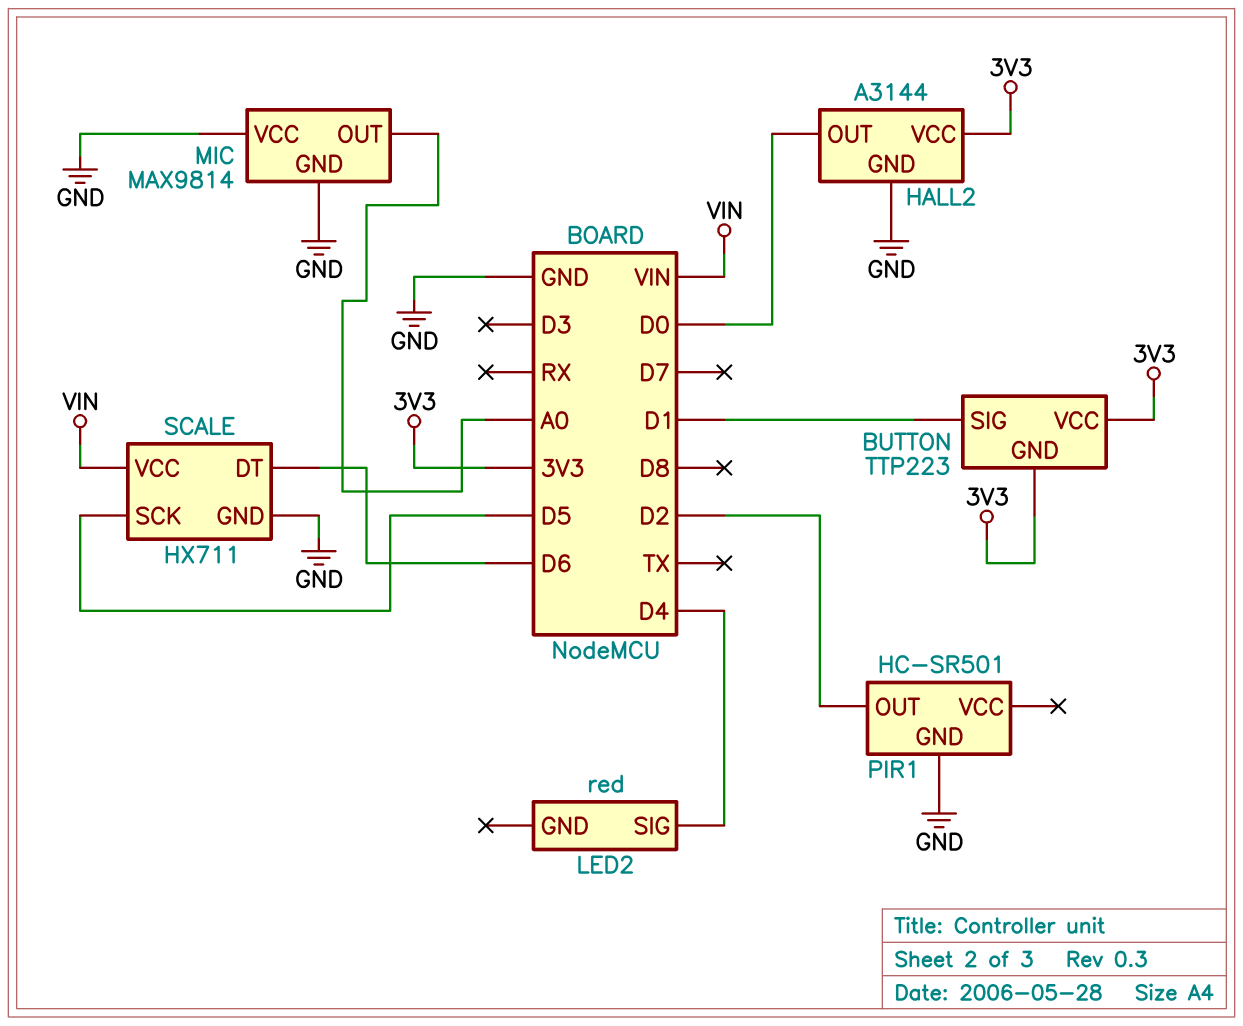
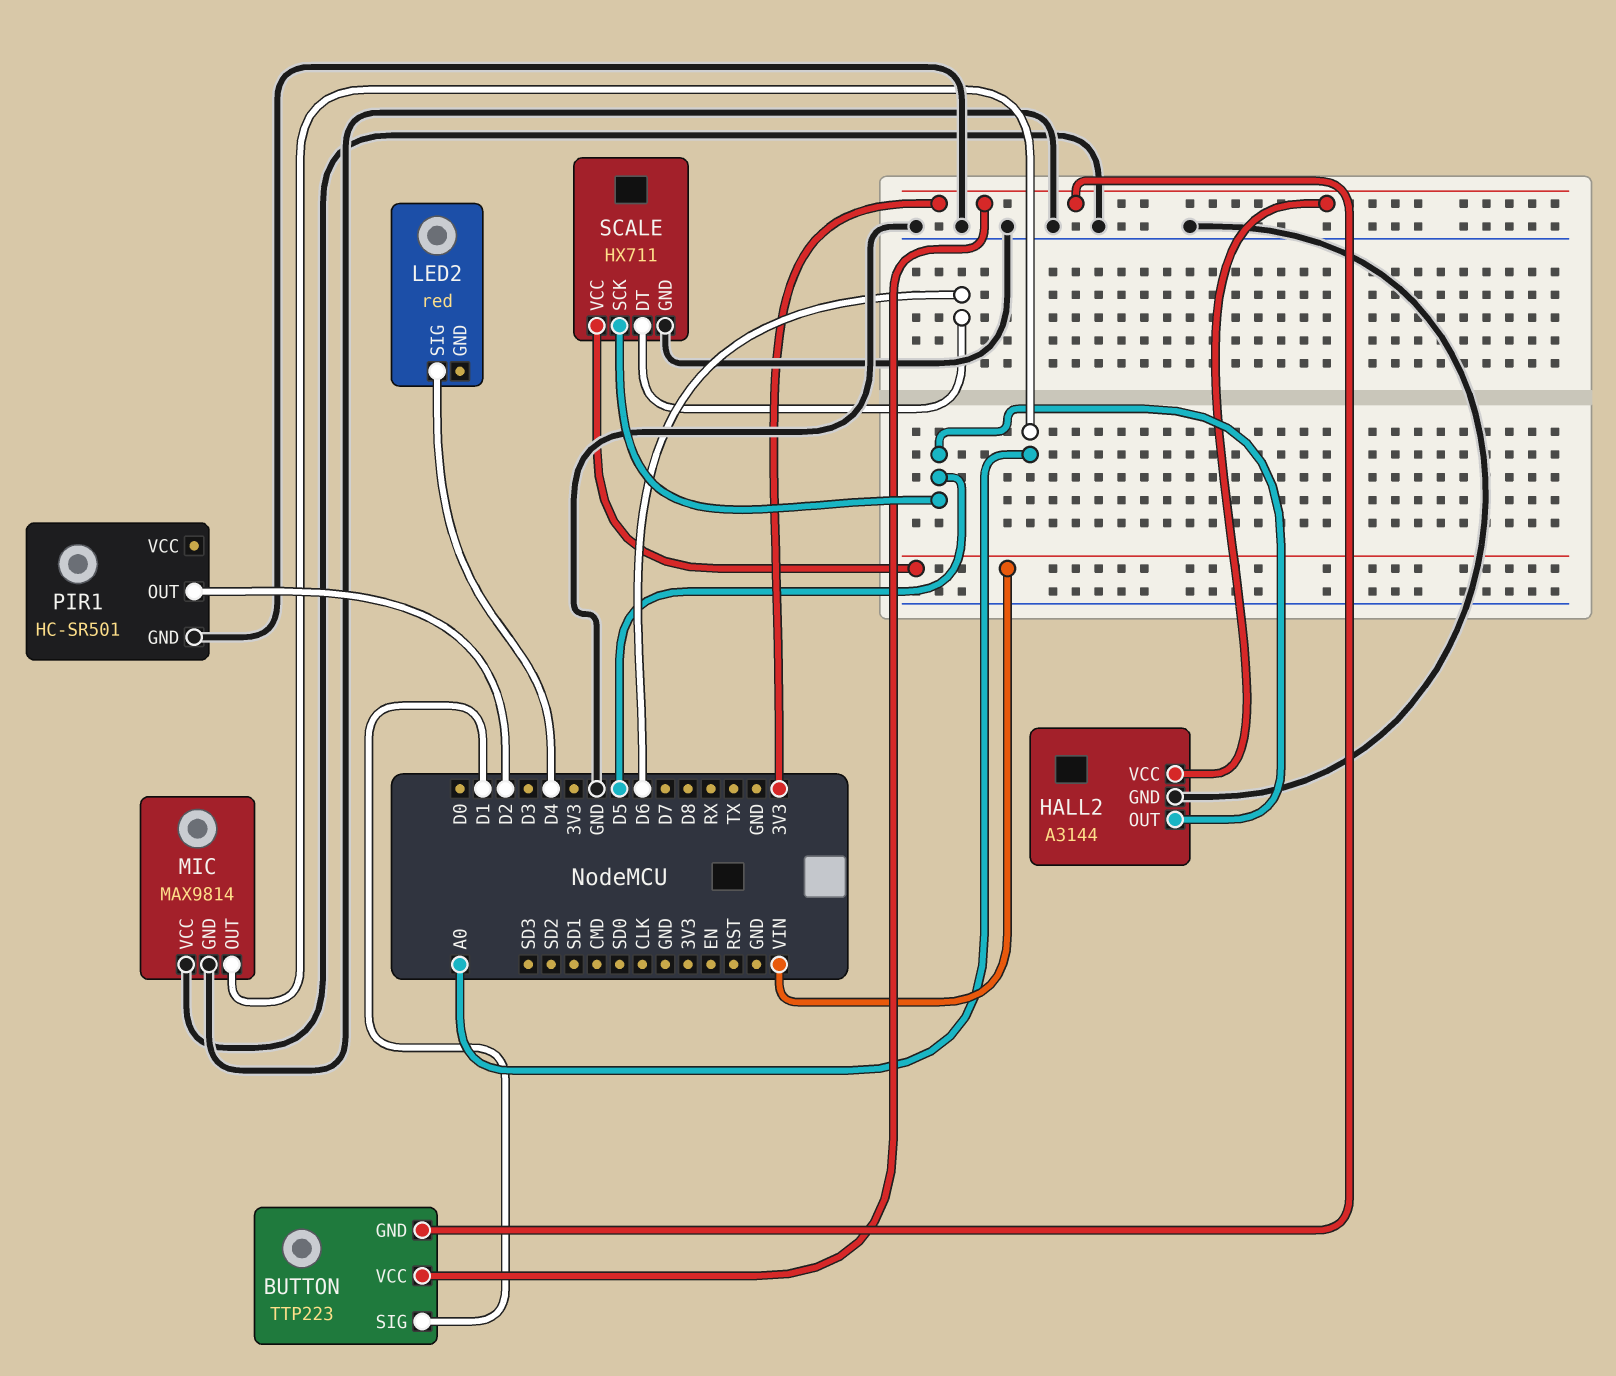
HALL2 pin OUT: D0 -> D5

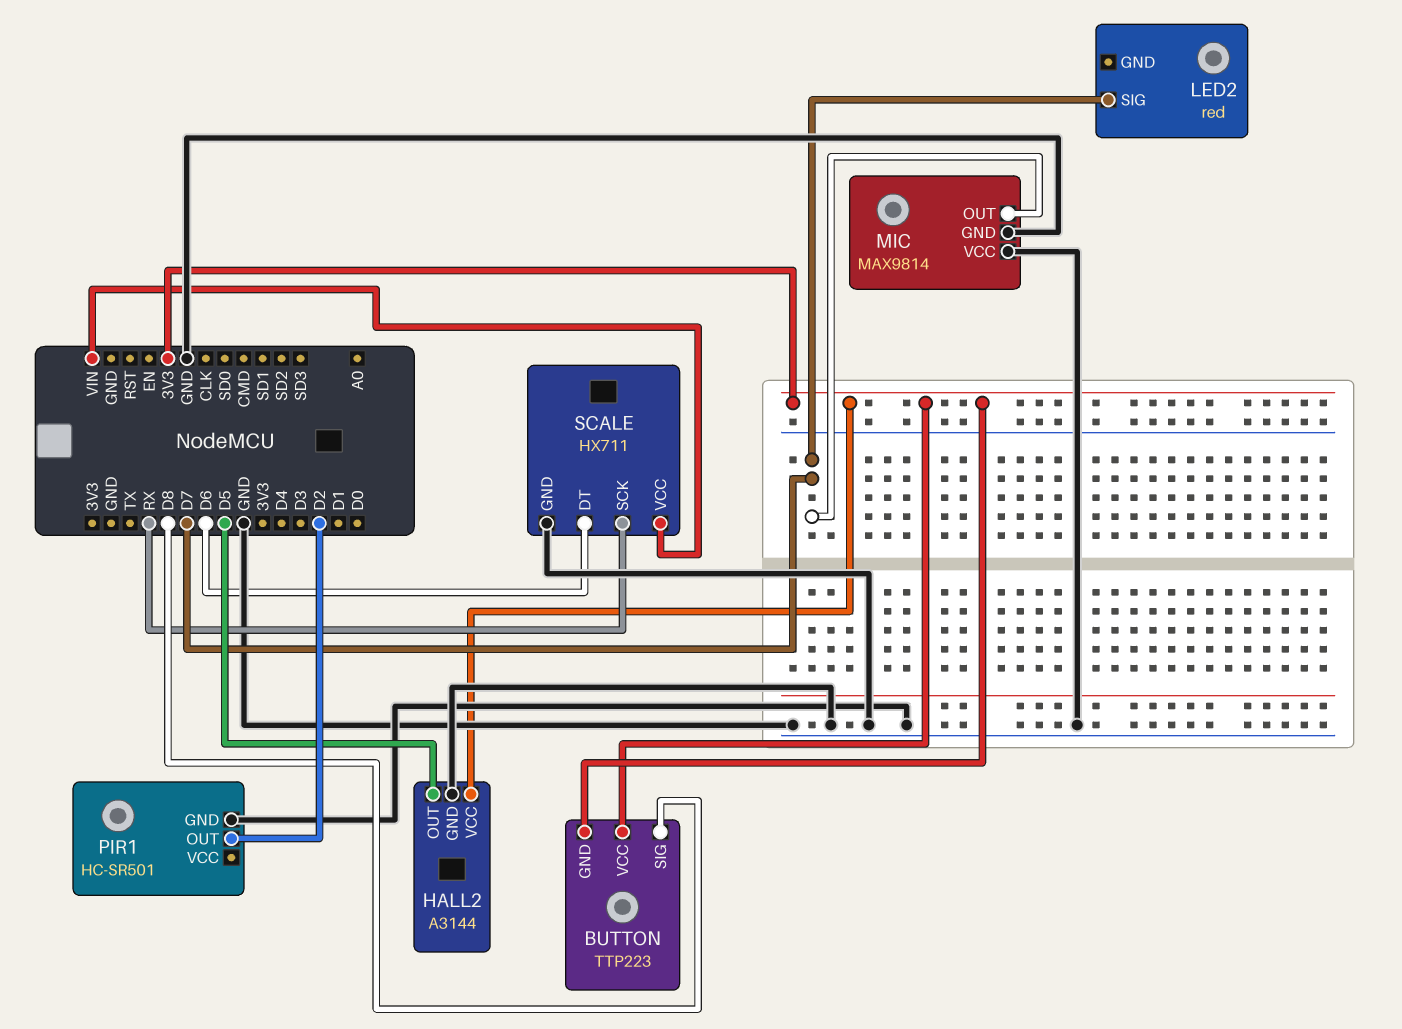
BUTTON pin SIG: D1 -> D8
LED2 pin SIG: D4 -> D7
MIC pin OUT: A0 -> D7
SCALE pin SCK: D5 -> RX

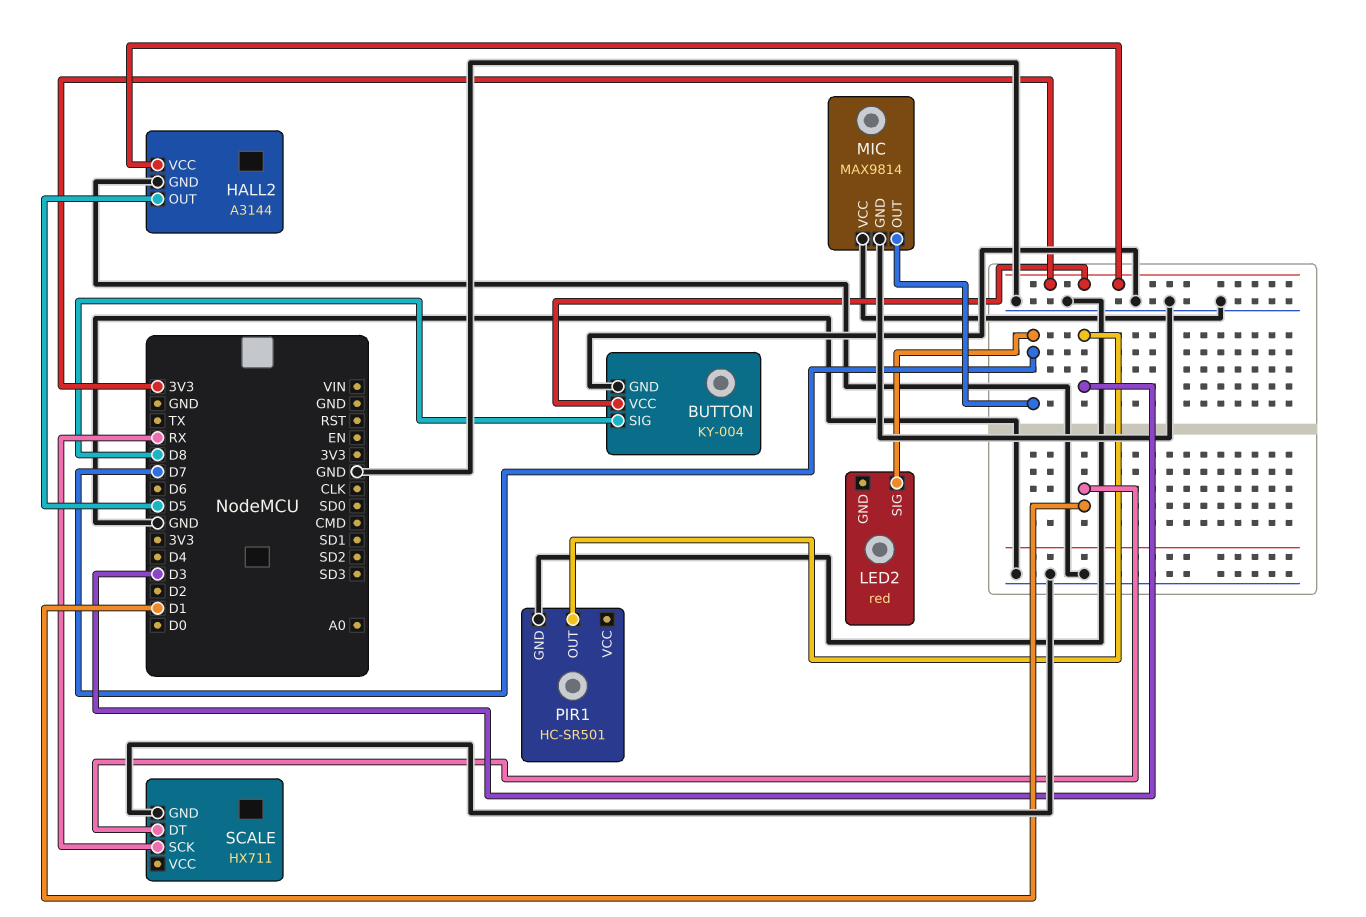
BUTTON: TTP223 -> KY-004
BUTTON pin GND: 3V3 -> GND
PIR1 pin OUT: D2 -> D3
SCALE pin DT: D6 -> D1
SCALE pin VCC: VIN -> none

